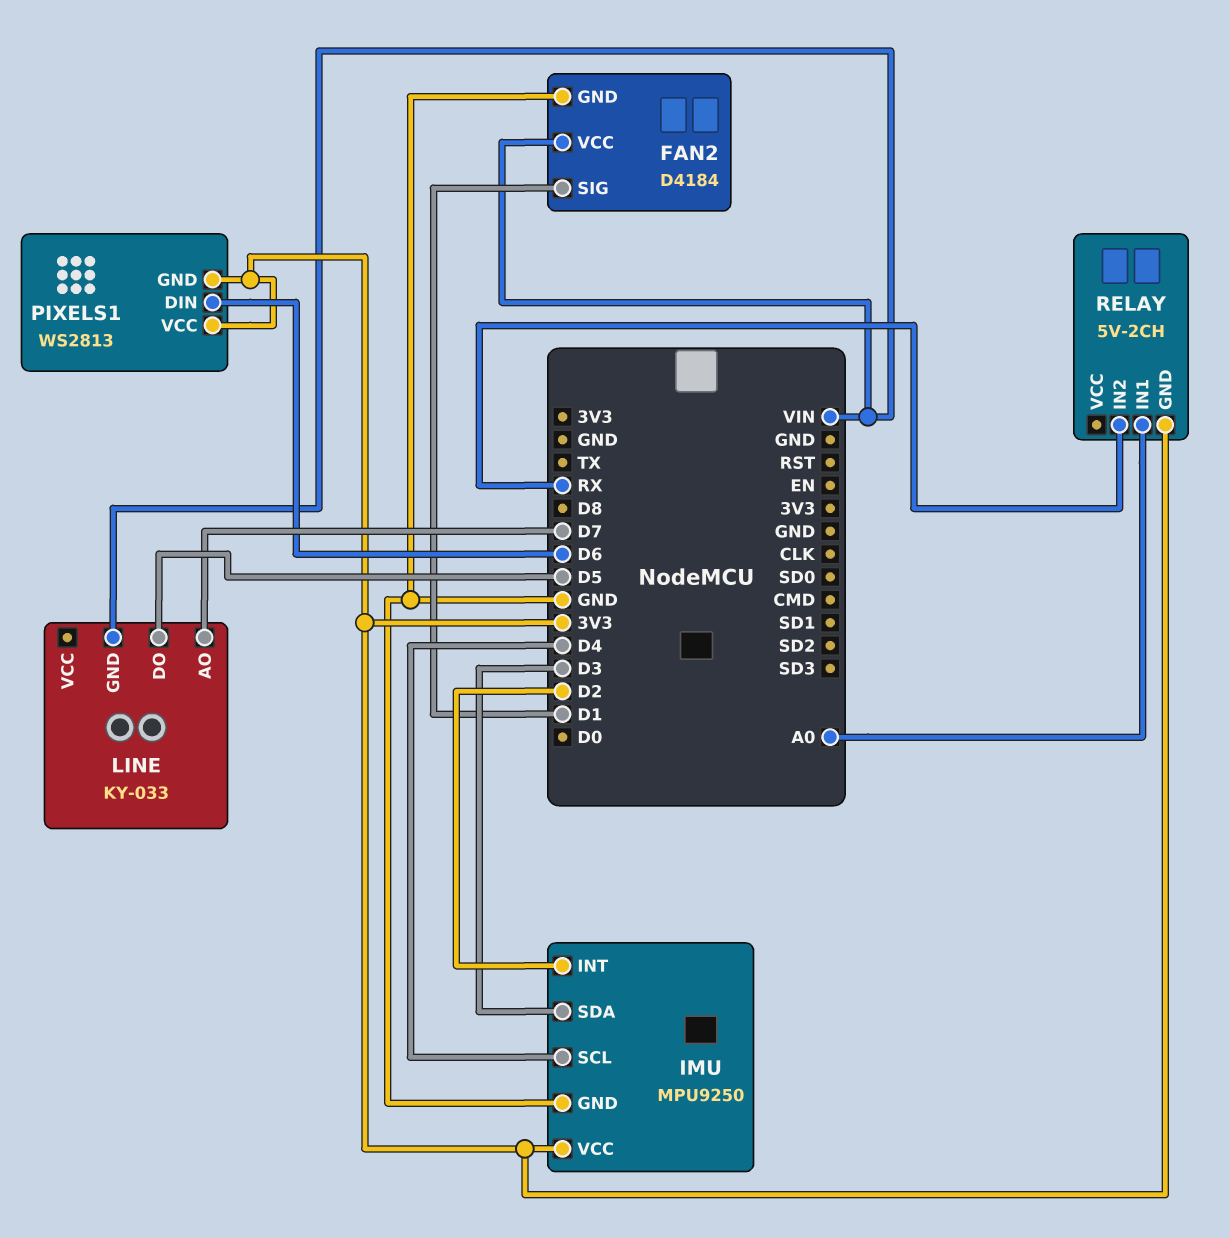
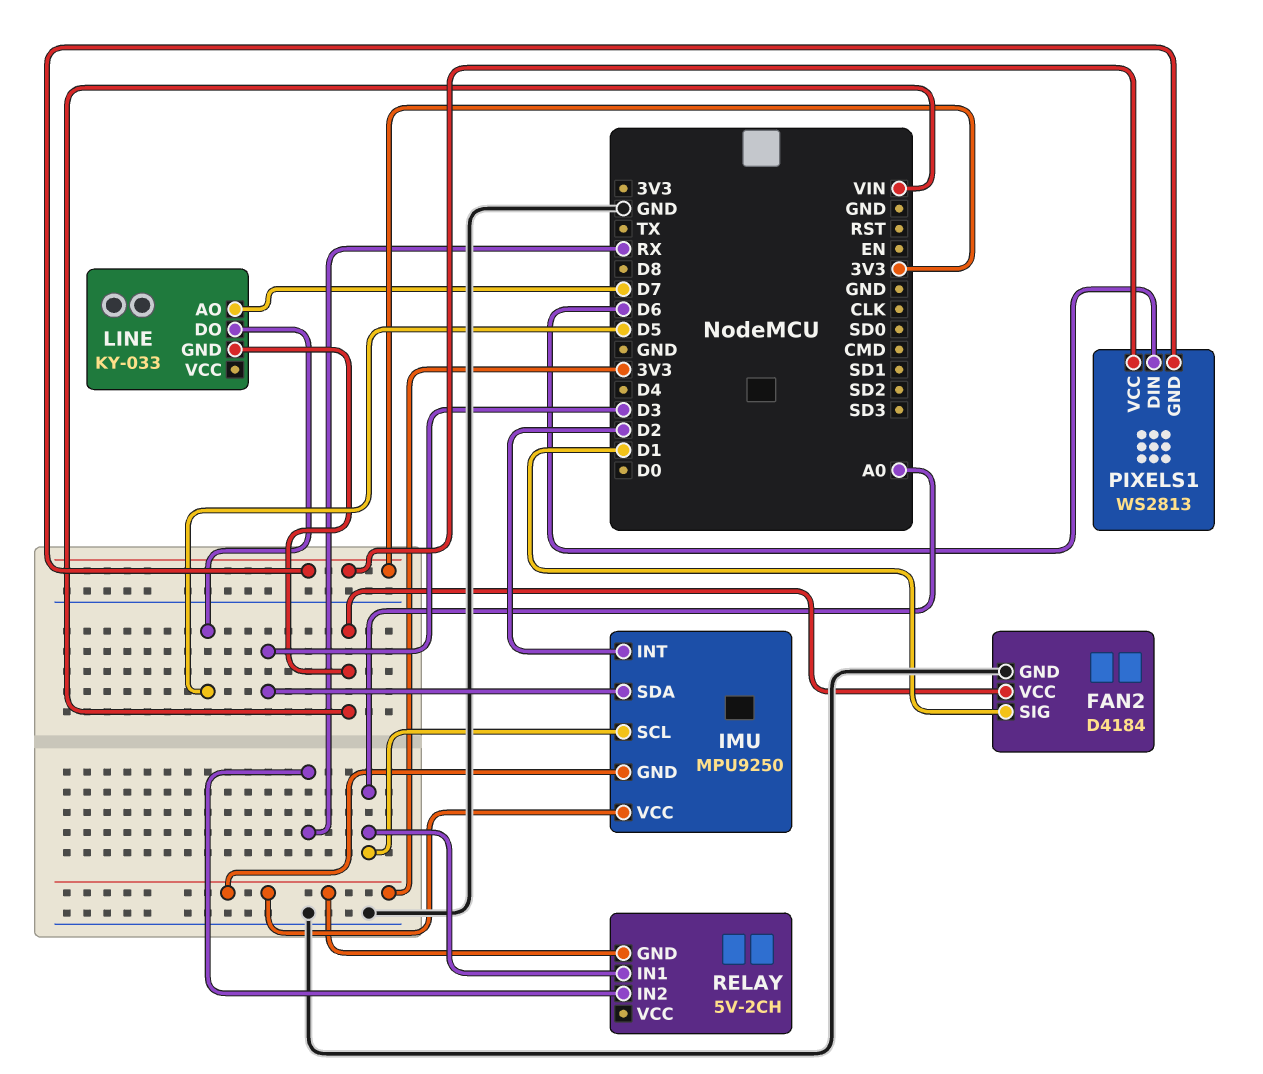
IMU pin GND: GND -> 3V3
IMU pin SCL: D4 -> A0

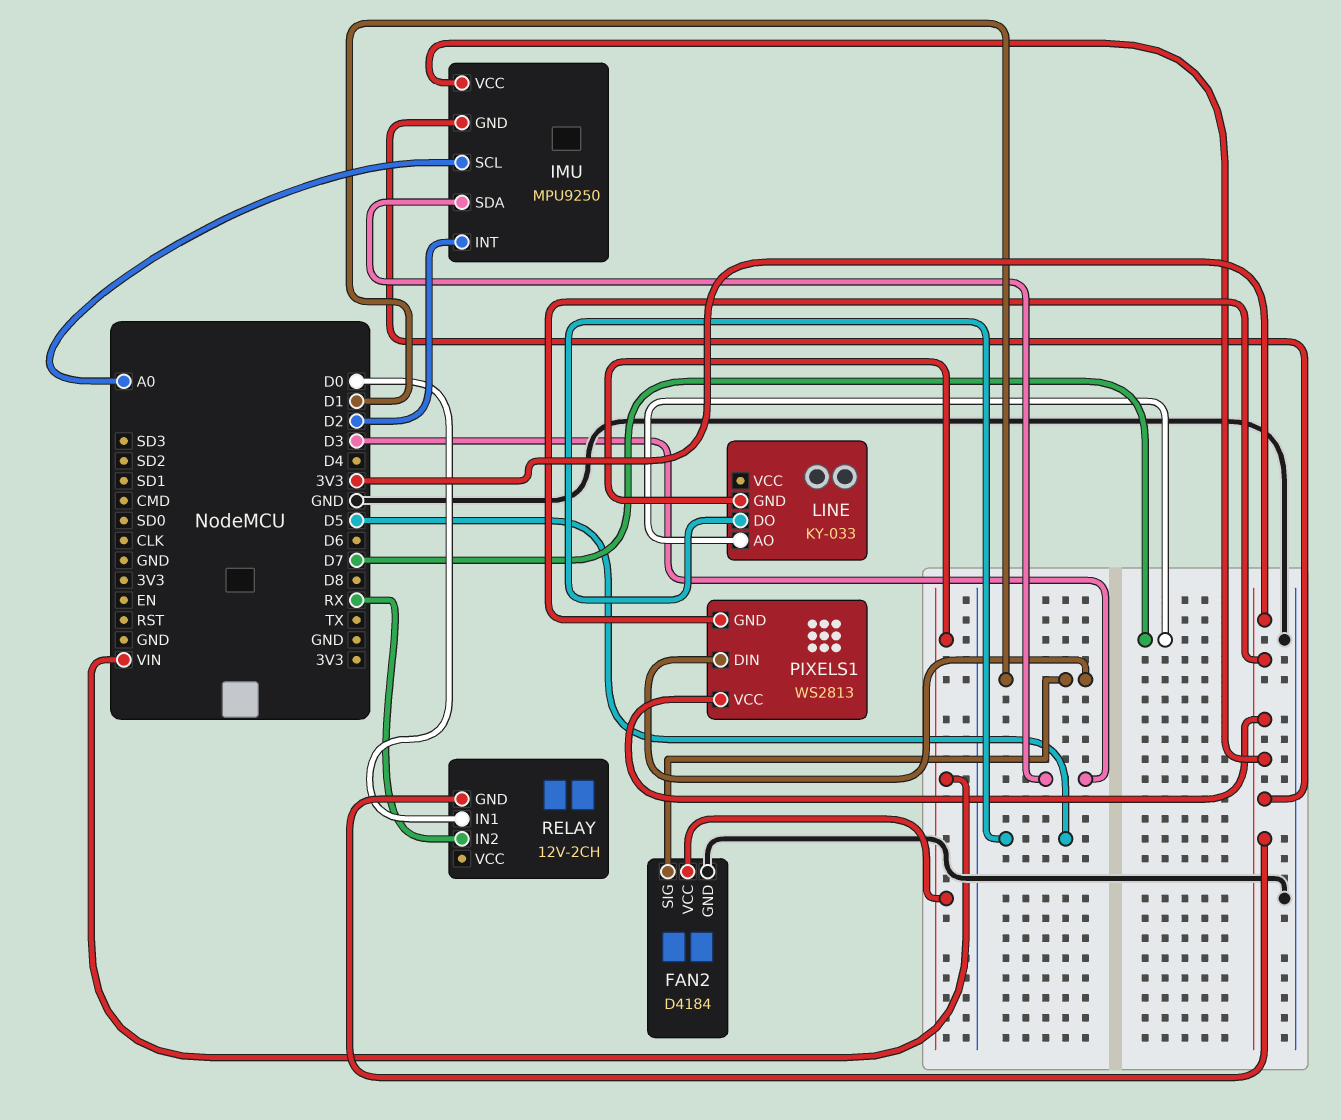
PIXELS1 pin DIN: D6 -> D1
RELAY: 5V-2CH -> 12V-2CH
RELAY pin IN1: A0 -> D0

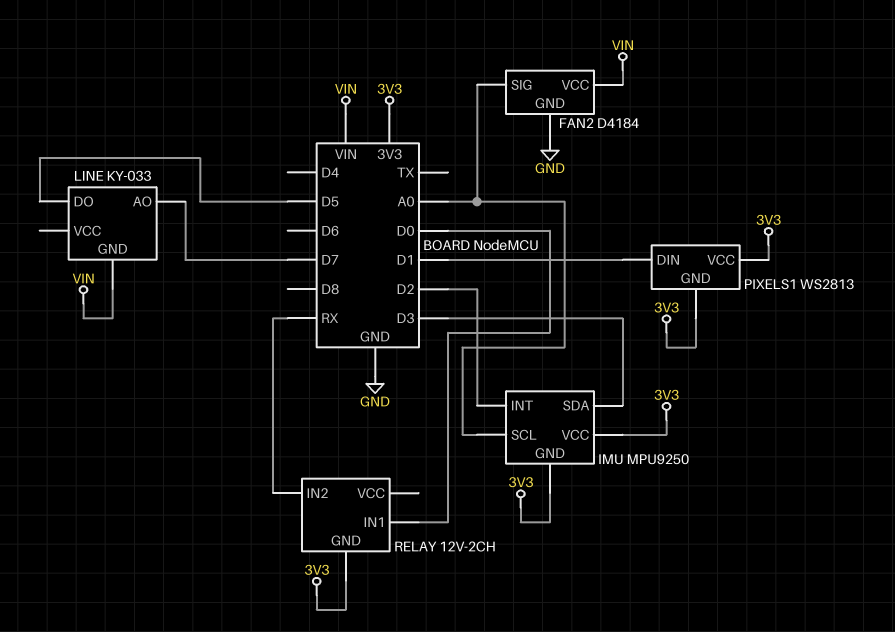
FAN2 pin SIG: D1 -> A0

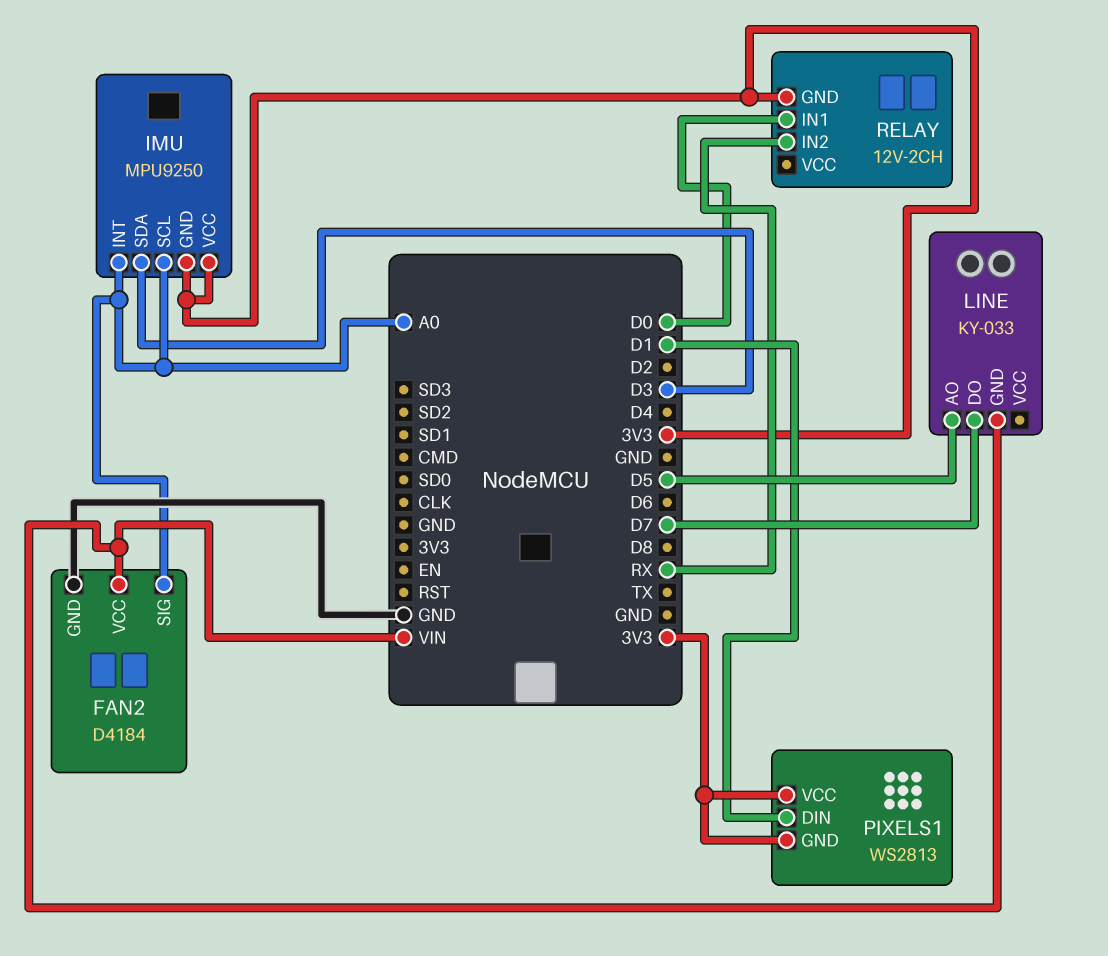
IMU pin INT: D2 -> A0
LINE pin AO: D7 -> D5
LINE pin DO: D5 -> D7

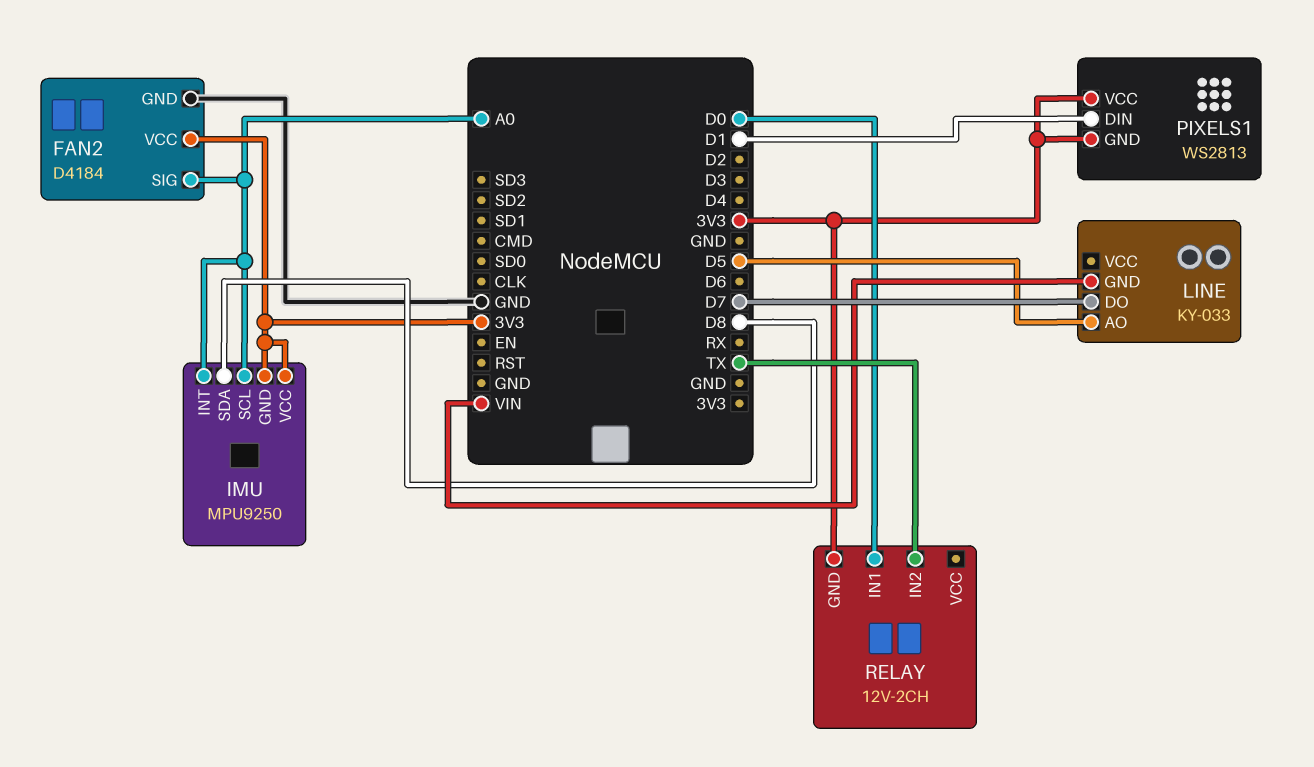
FAN2 pin VCC: VIN -> 3V3
IMU pin SDA: D3 -> D8
RELAY pin IN2: RX -> TX

